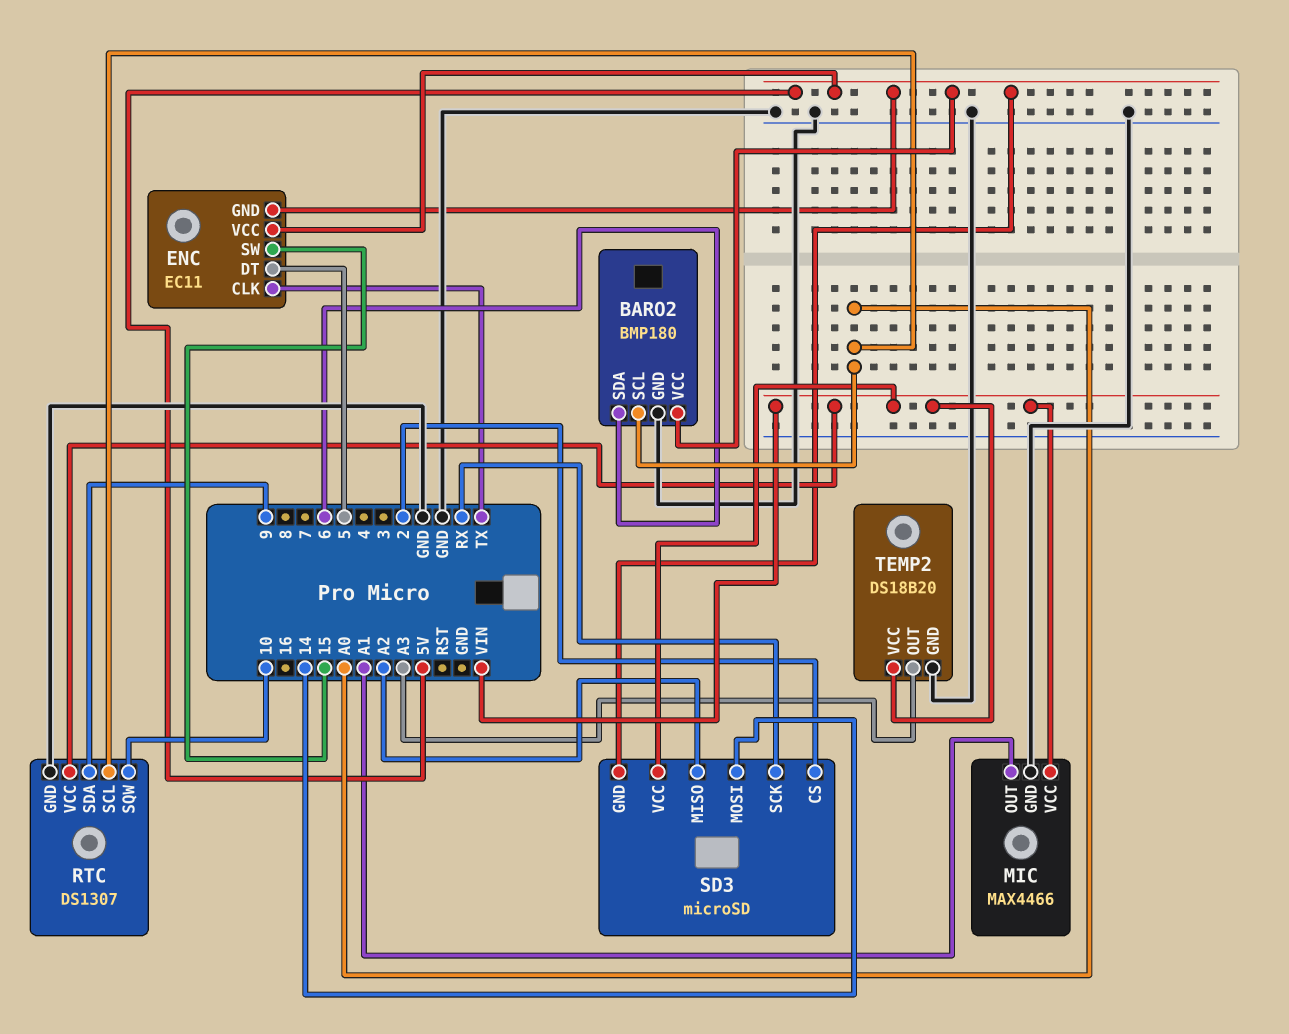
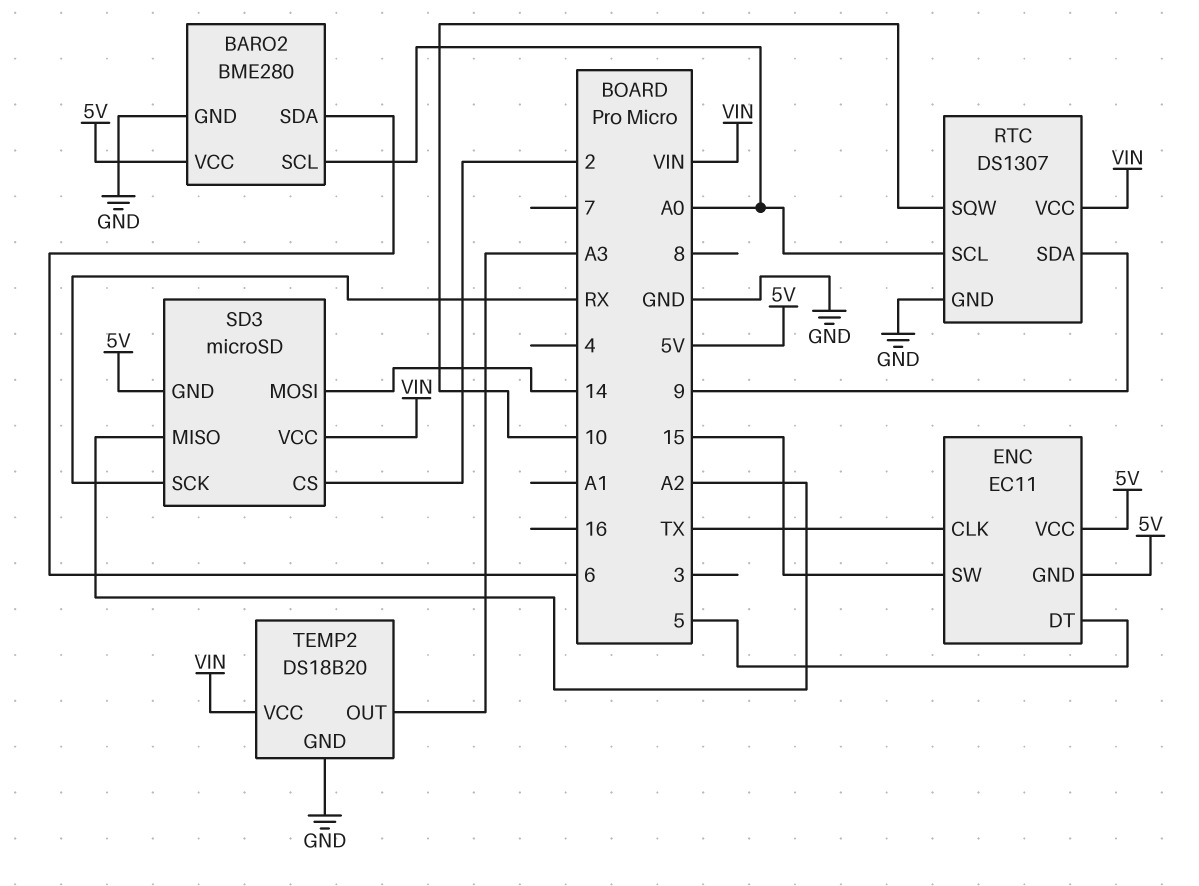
BARO2: BMP180 -> BME280
MIC: MAX4466 -> none
MIC pin GND: GND -> none
MIC pin OUT: A1 -> none
MIC pin VCC: VIN -> none

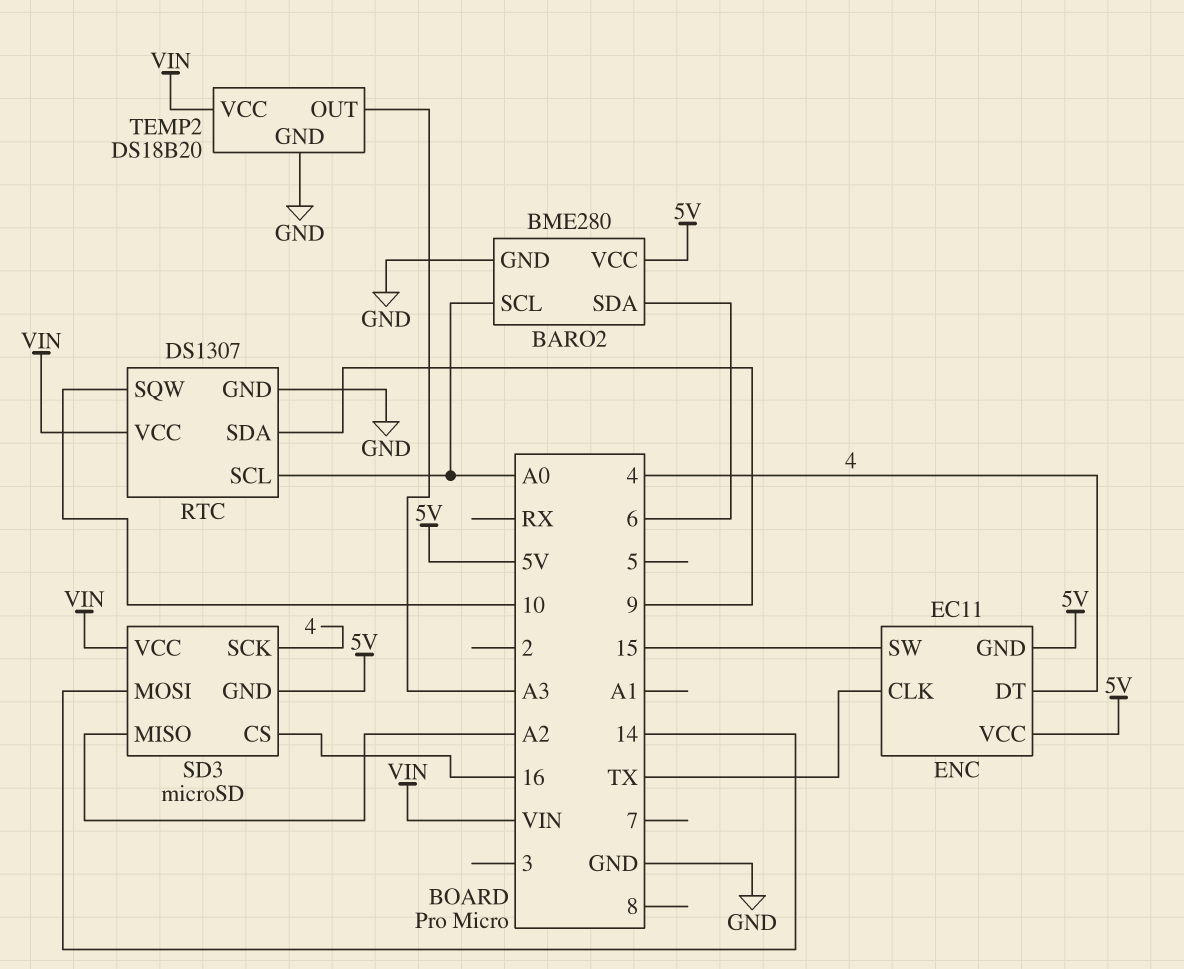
ENC pin DT: 5 -> 4
SD3 pin CS: 2 -> 16
SD3 pin SCK: RX -> 4

